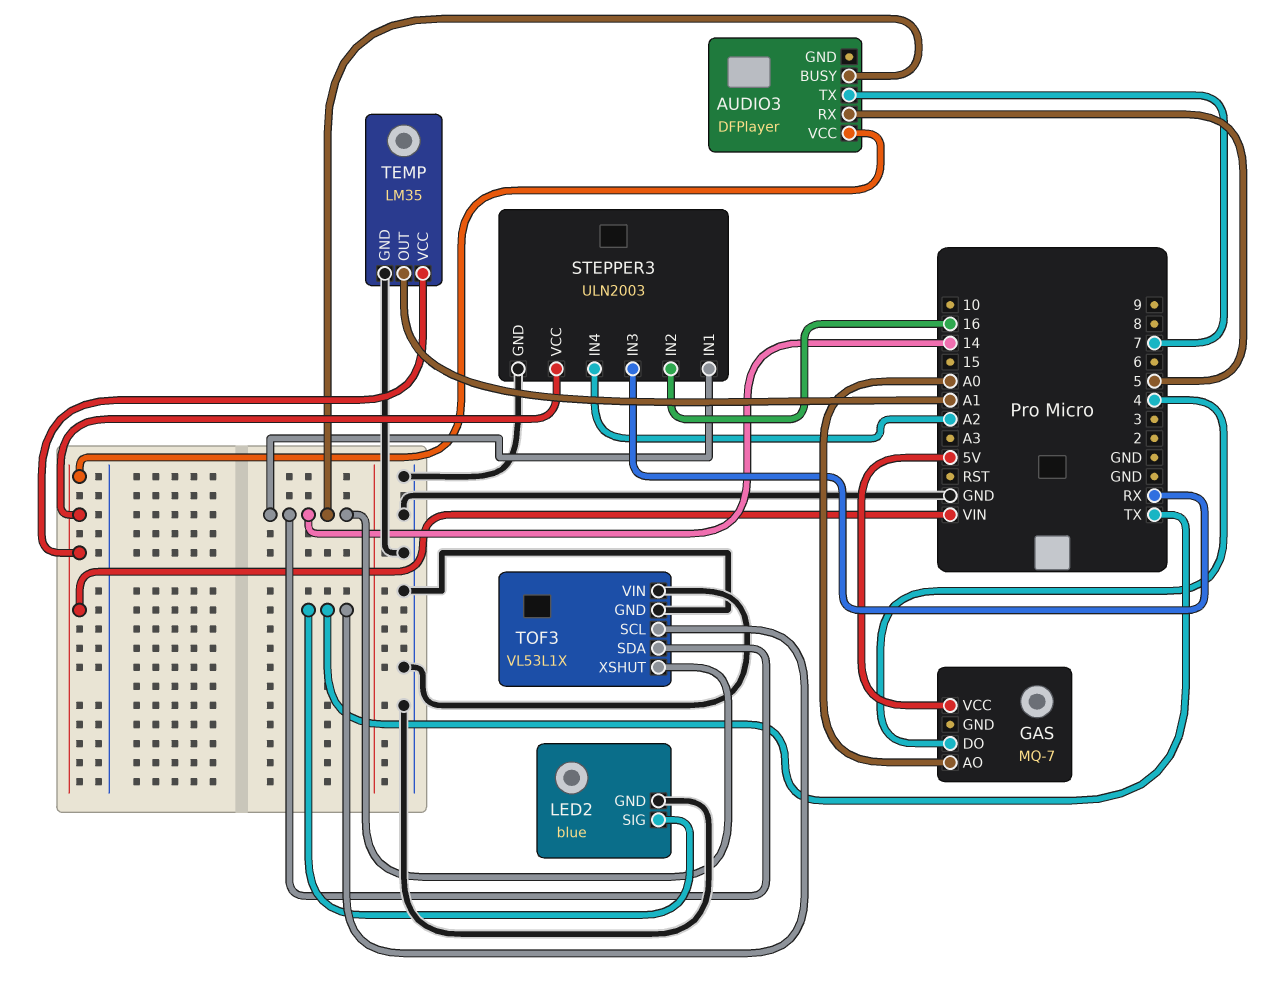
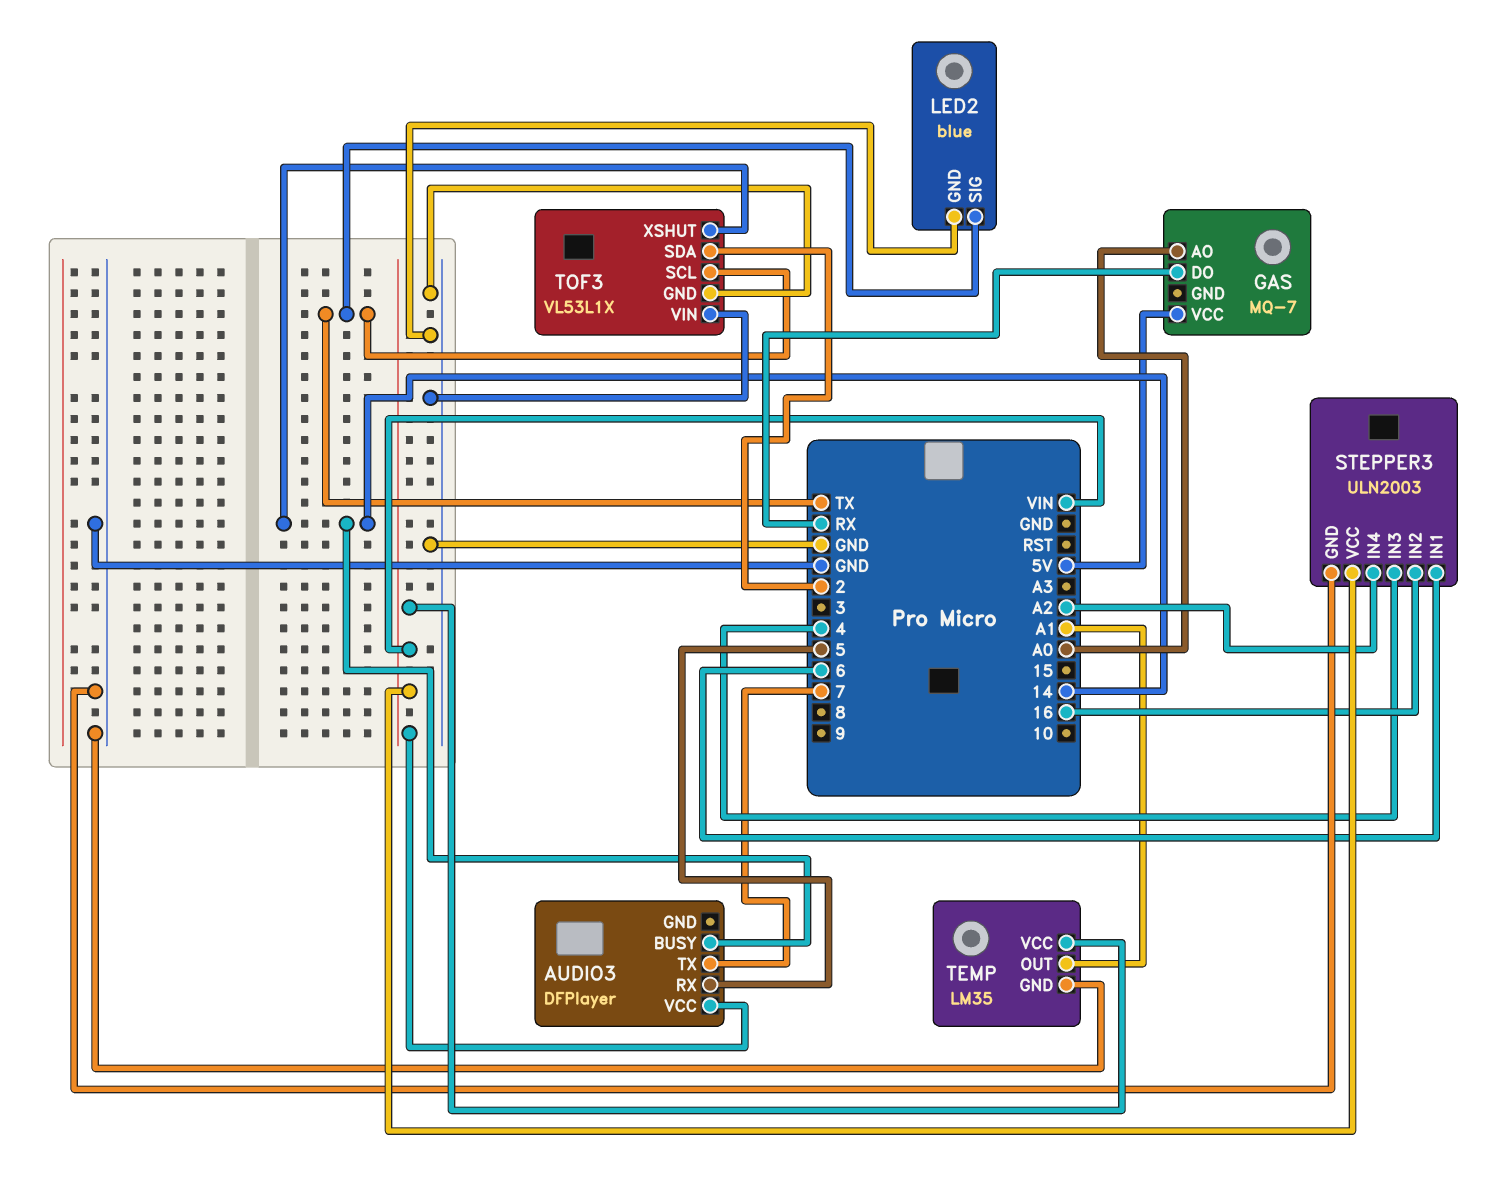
GAS pin DO: 4 -> RX
STEPPER3 pin IN1: 14 -> 6
STEPPER3 pin IN3: RX -> 4
TOF3 pin SDA: 14 -> 2

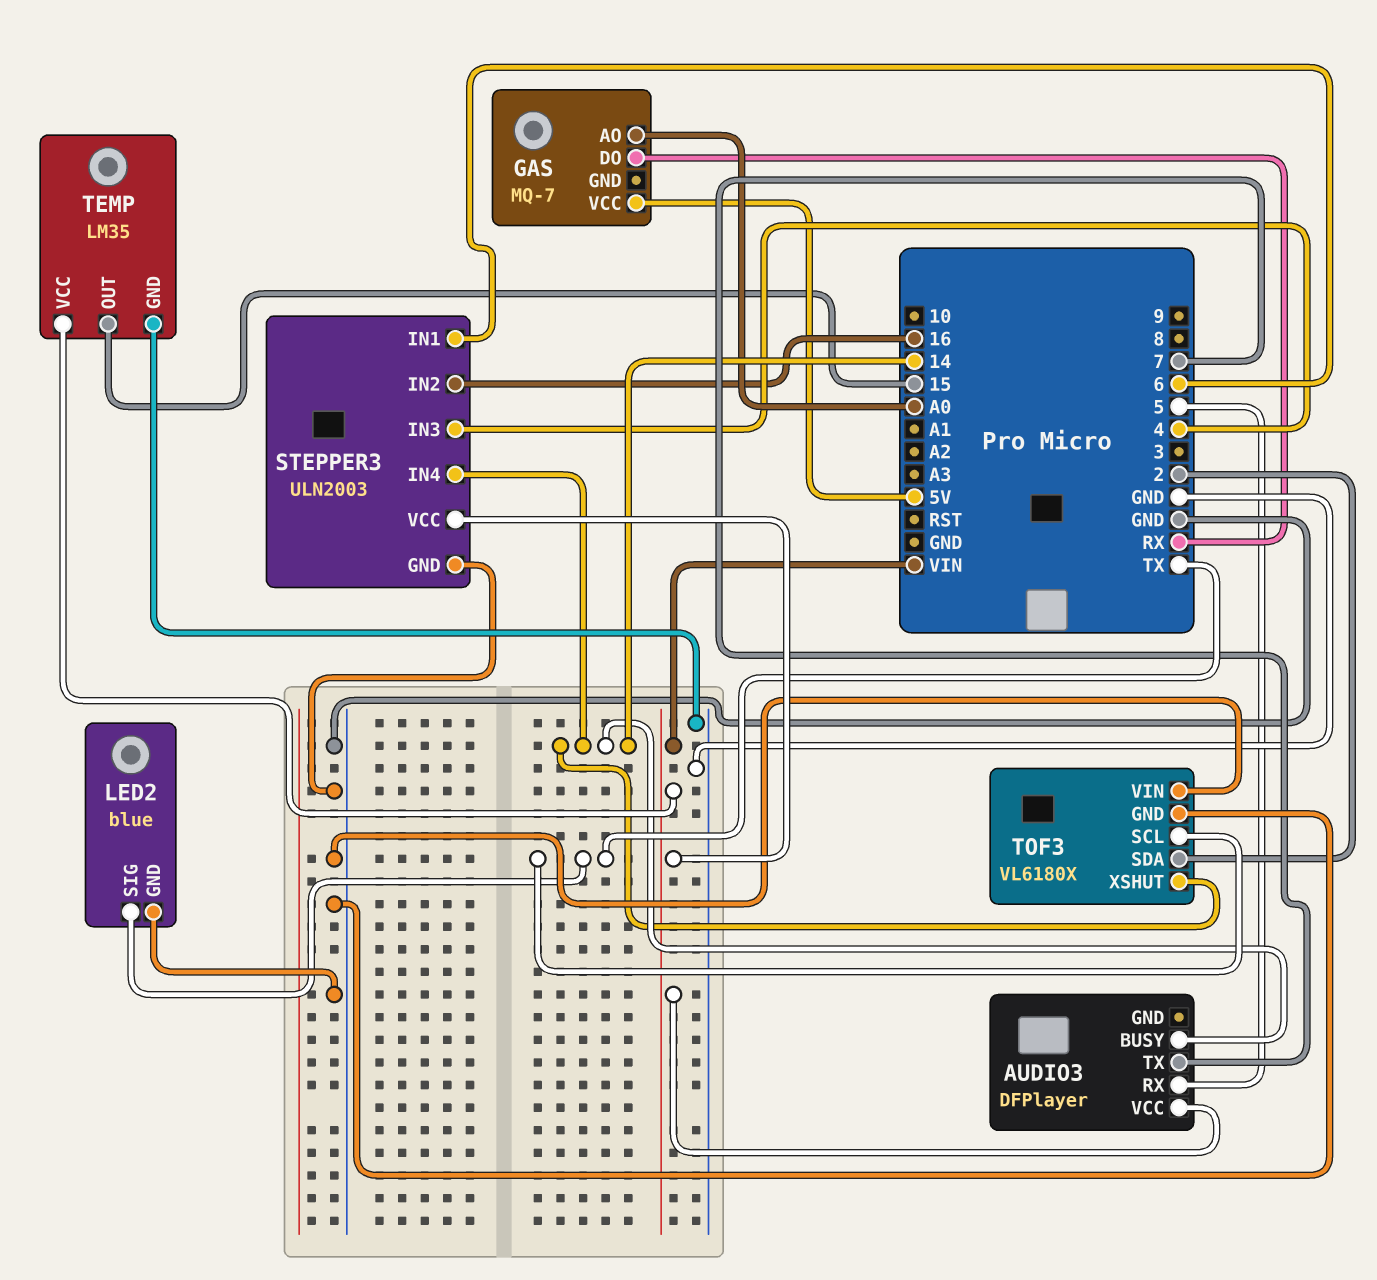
STEPPER3 pin IN4: A2 -> 14
TEMP pin OUT: A1 -> 15
TOF3: VL53L1X -> VL6180X

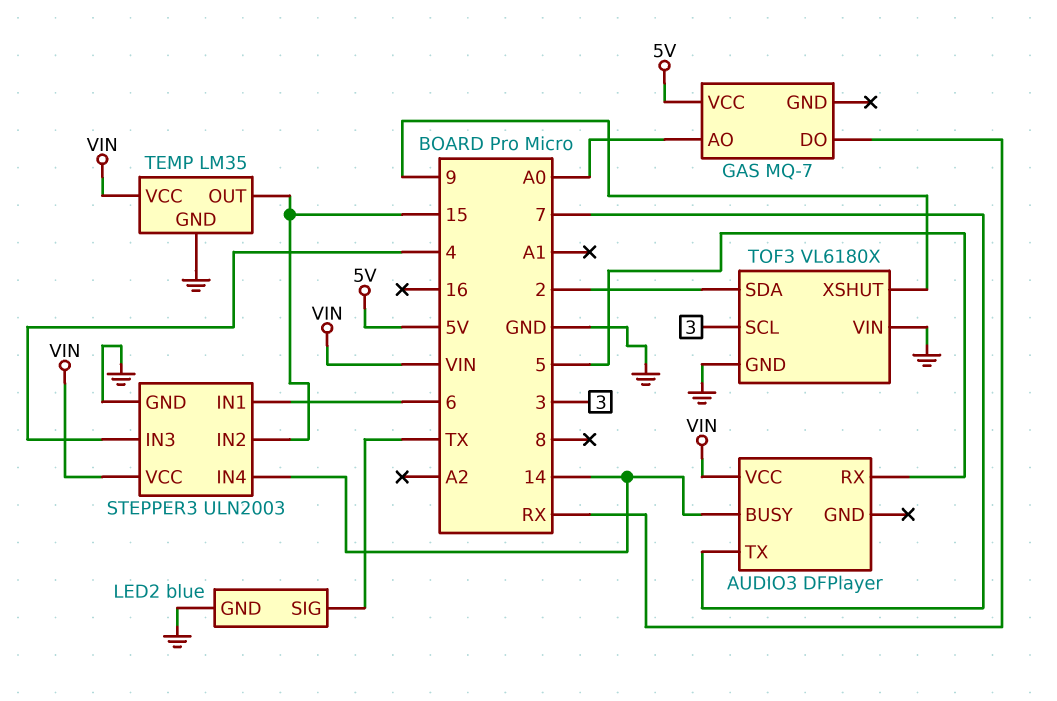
STEPPER3 pin IN2: 16 -> 15
TOF3 pin SCL: TX -> 3
TOF3 pin XSHUT: 14 -> 9

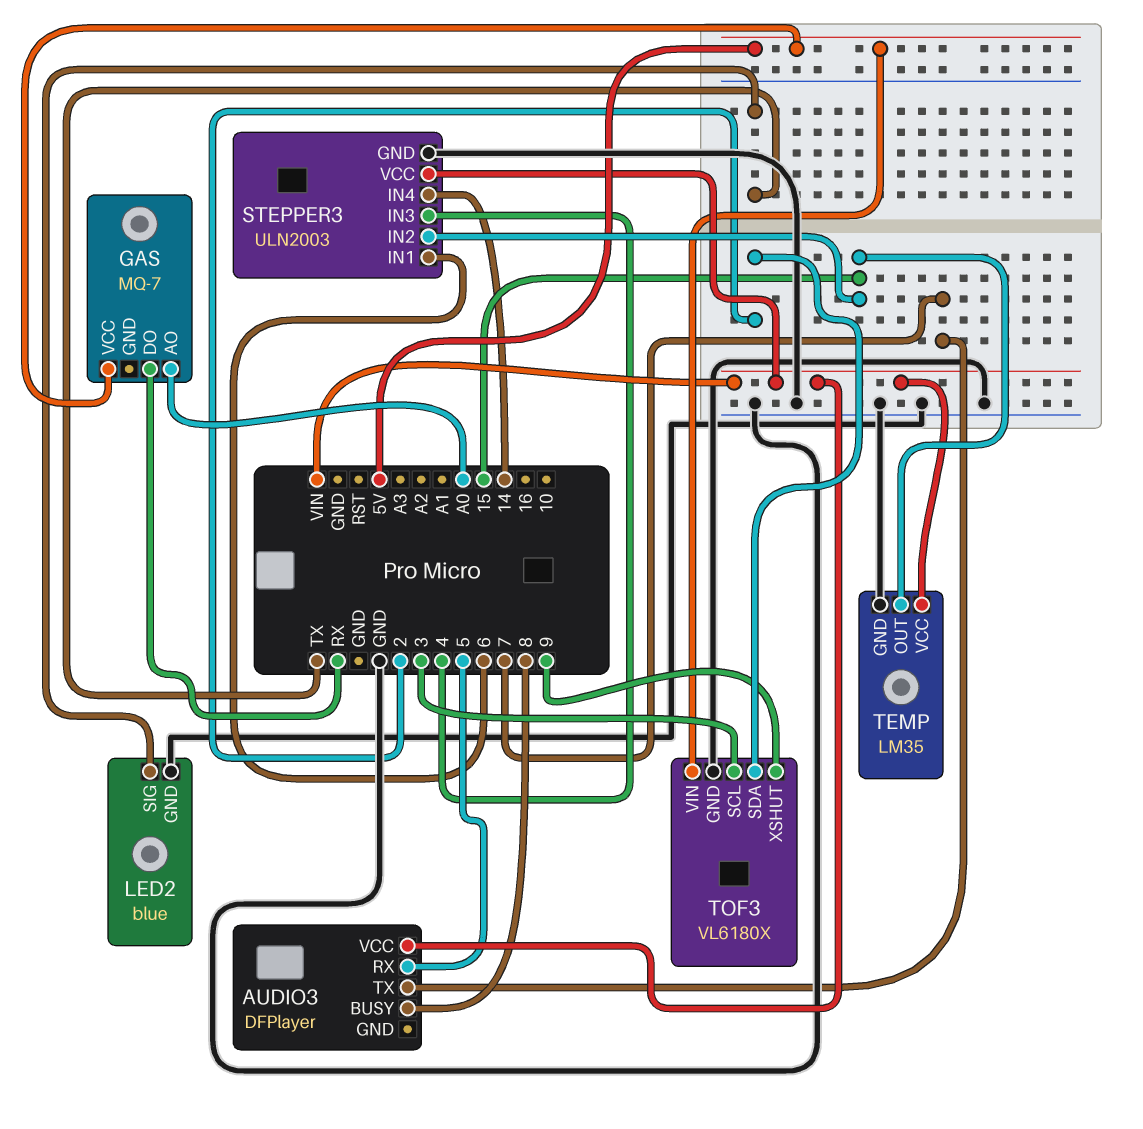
AUDIO3 pin BUSY: 14 -> 8
TOF3 pin VIN: GND -> 5V

